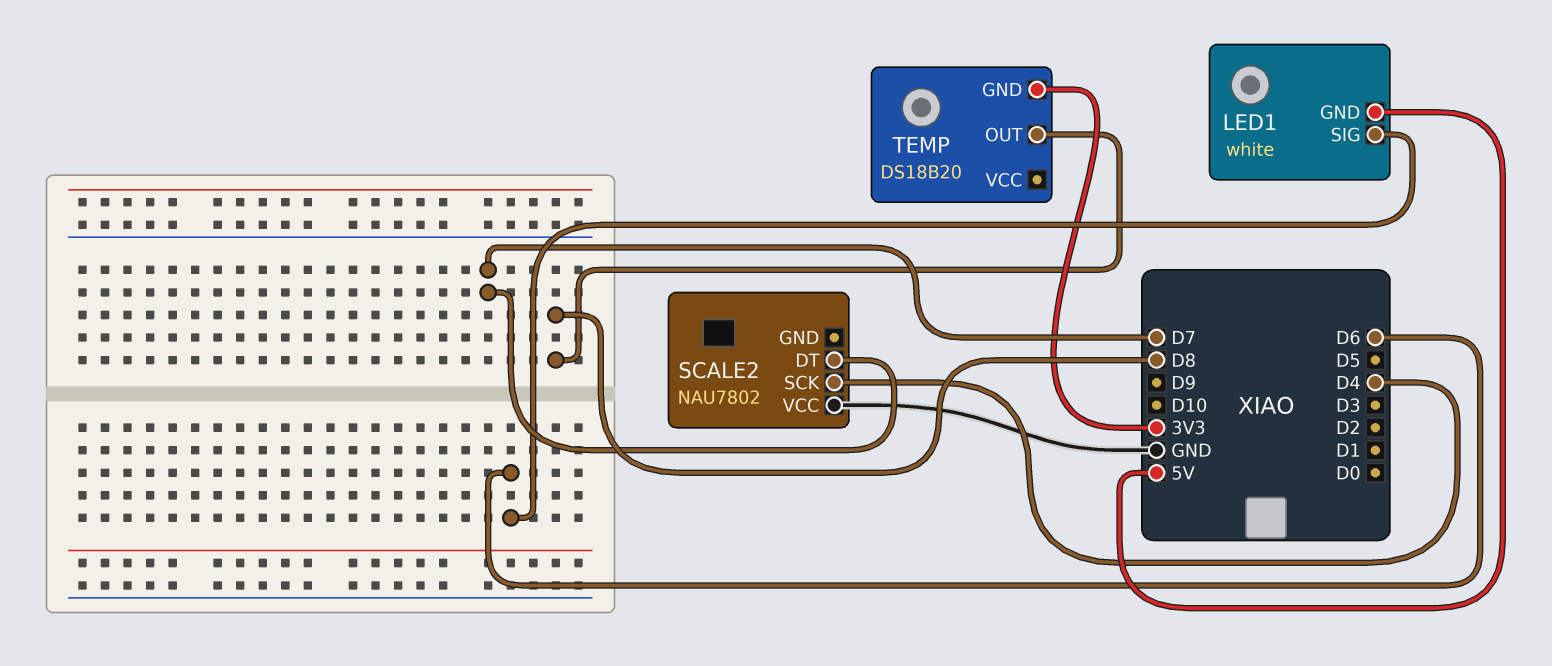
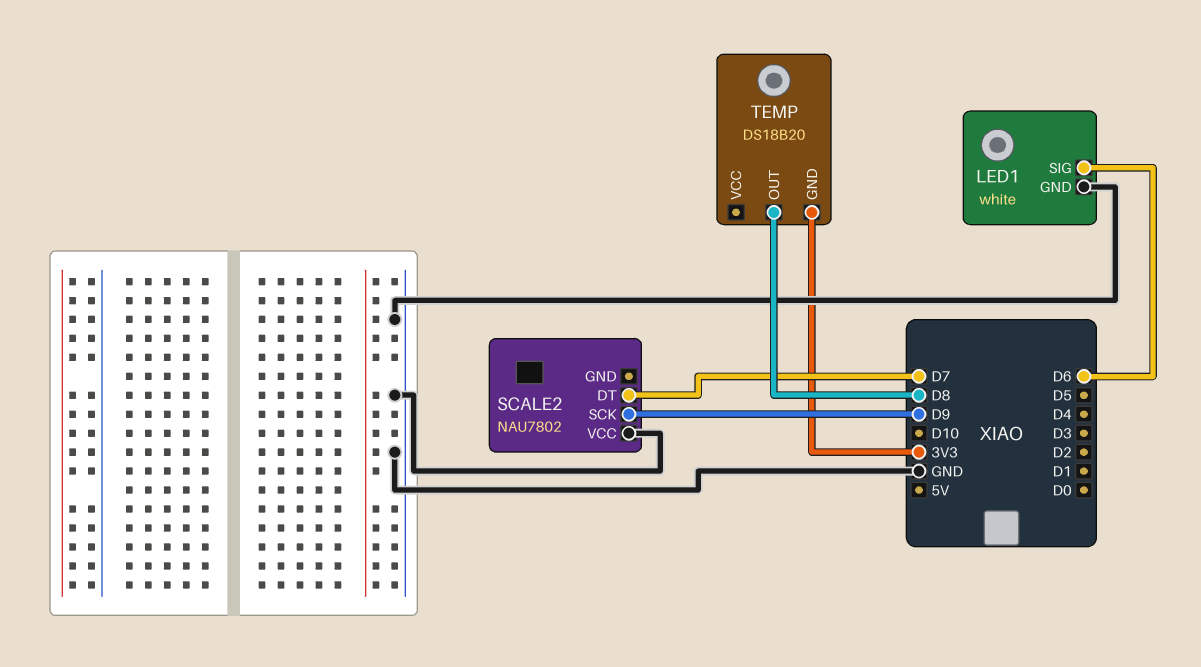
LED1 pin GND: 5V -> GND
SCALE2 pin SCK: D4 -> D9

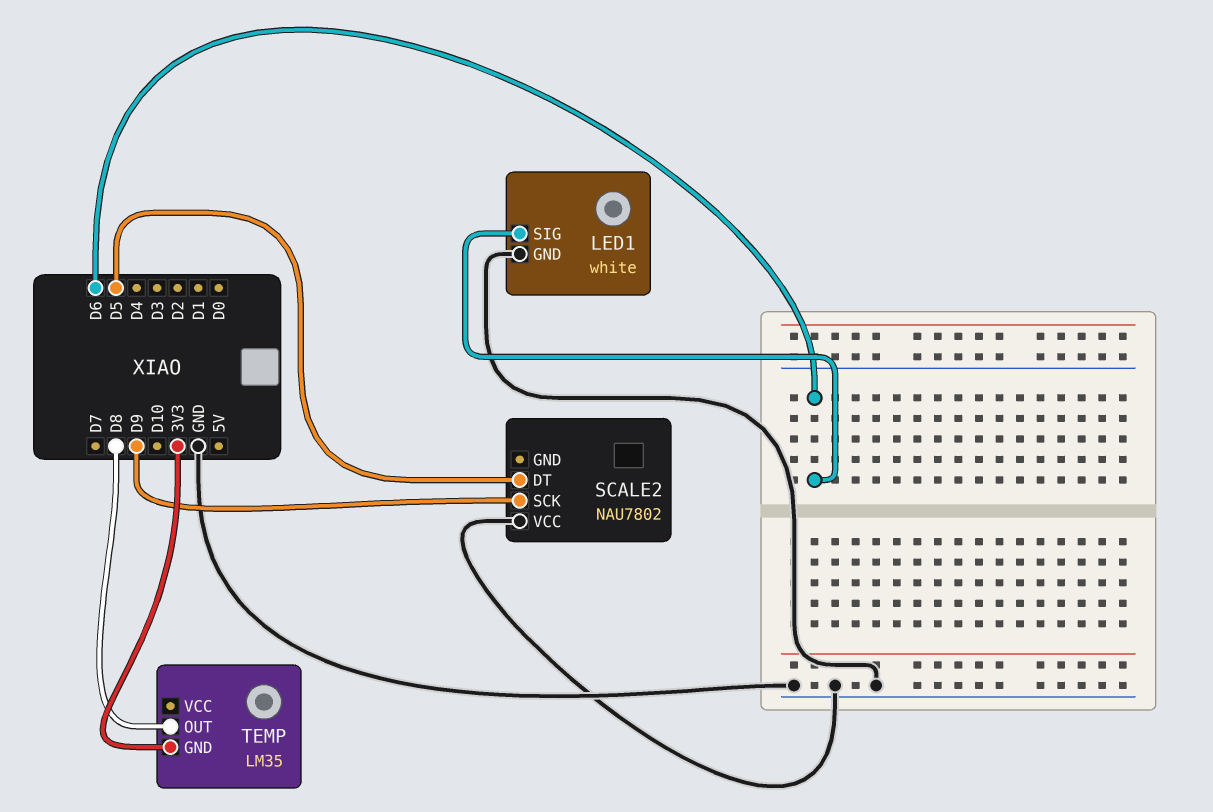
SCALE2 pin DT: D7 -> D5
TEMP: DS18B20 -> LM35

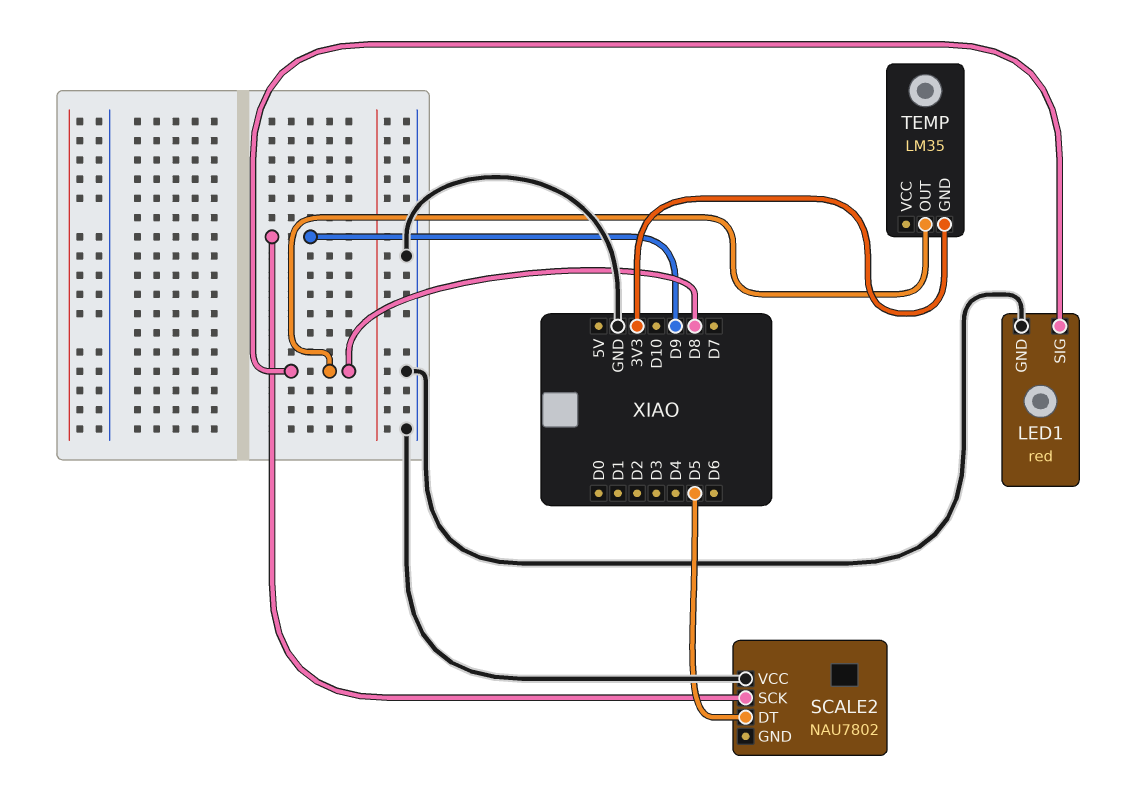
LED1: white -> red
LED1 pin SIG: D6 -> D8

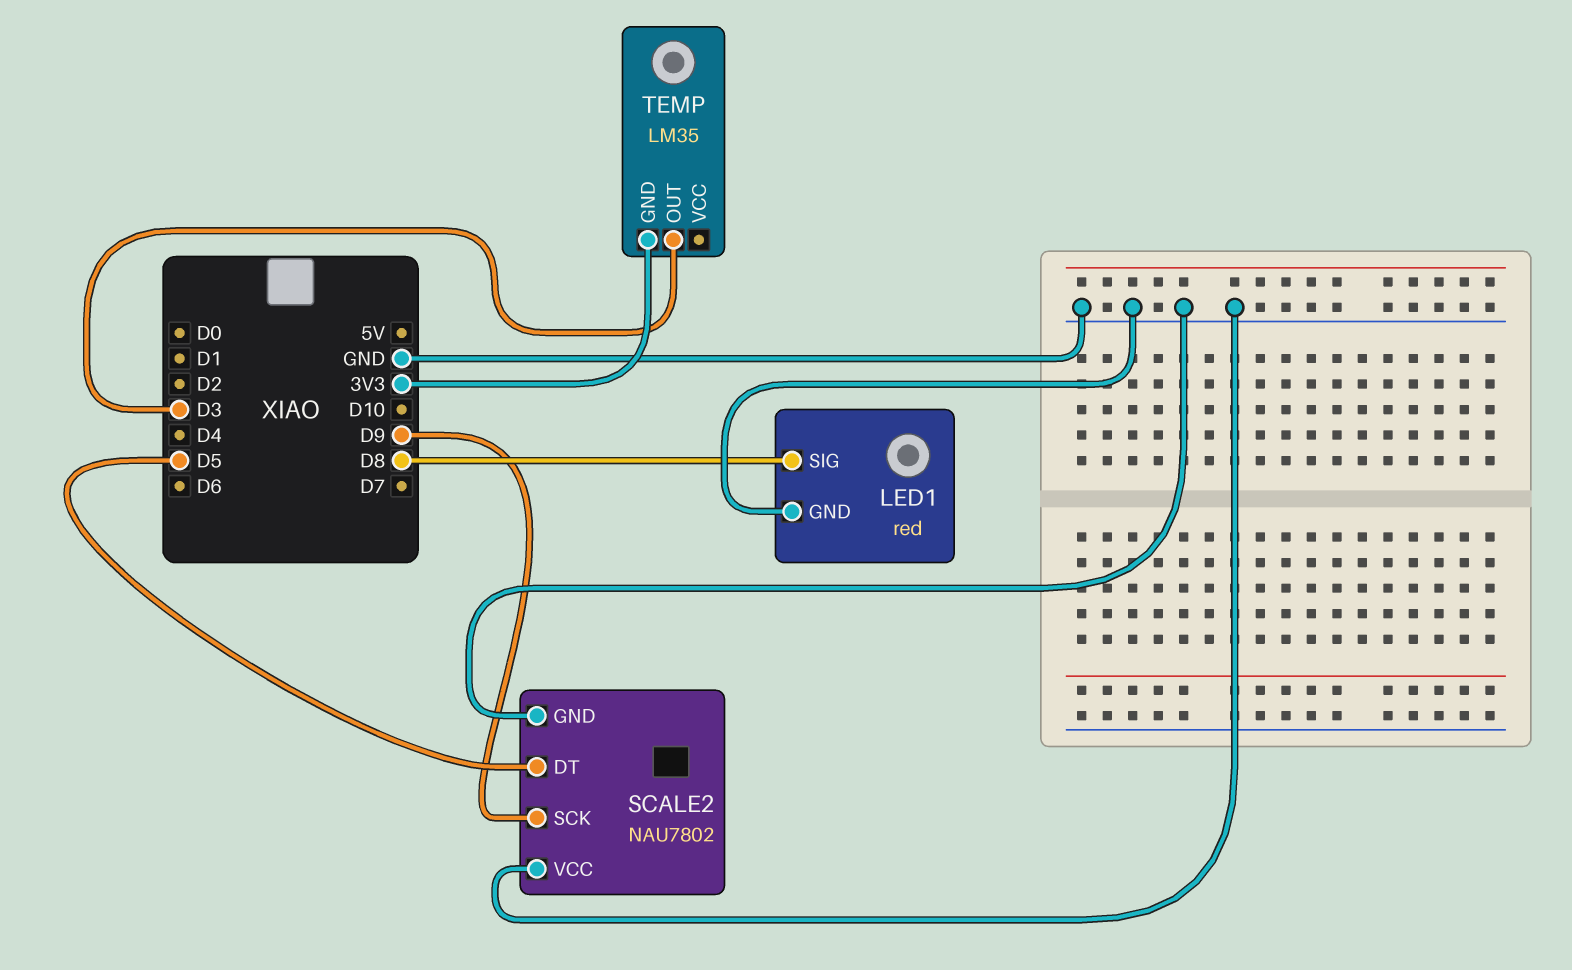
SCALE2 pin GND: none -> GND
TEMP pin OUT: D8 -> D3

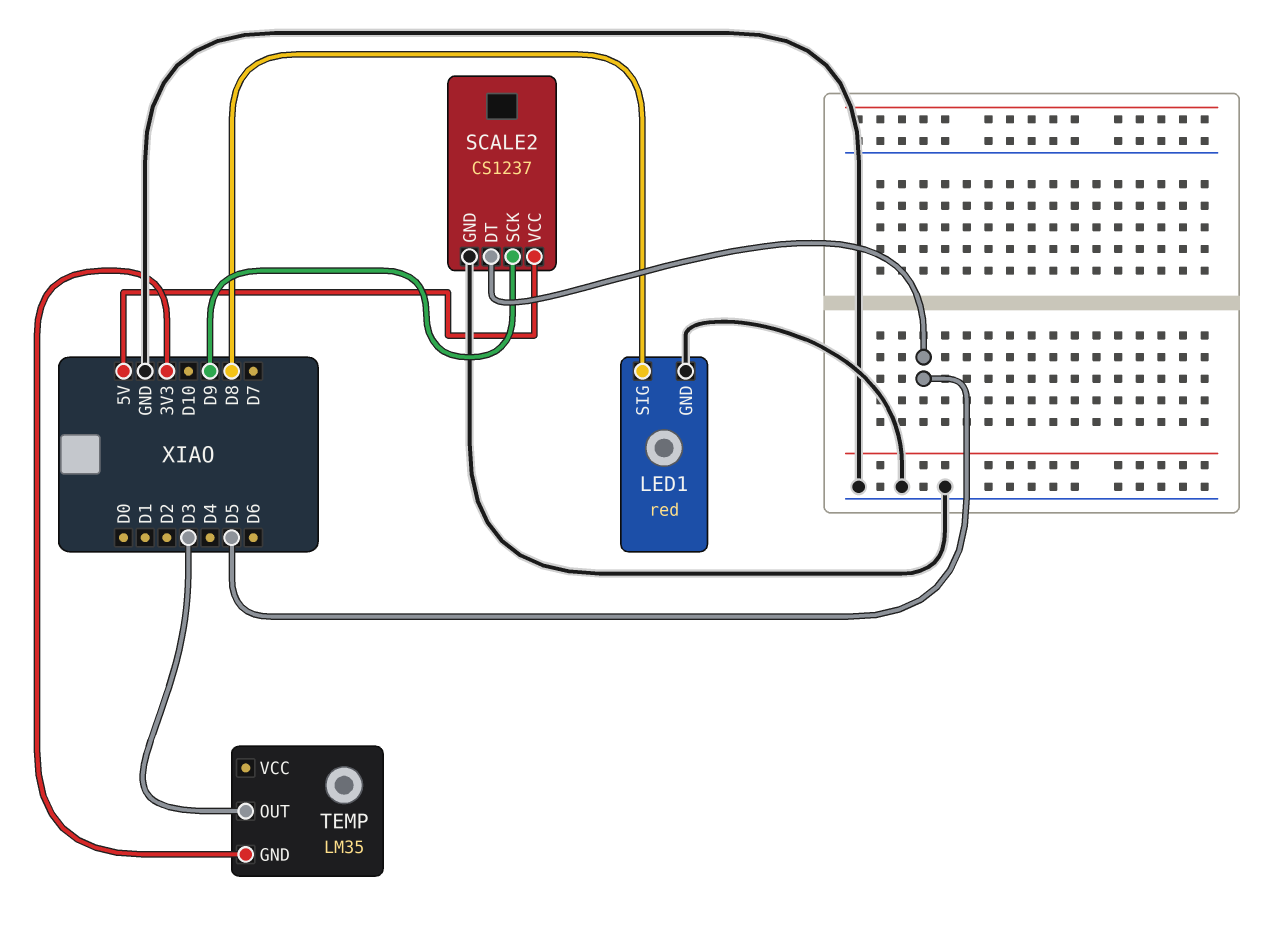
SCALE2: NAU7802 -> CS1237
SCALE2 pin VCC: GND -> 5V

